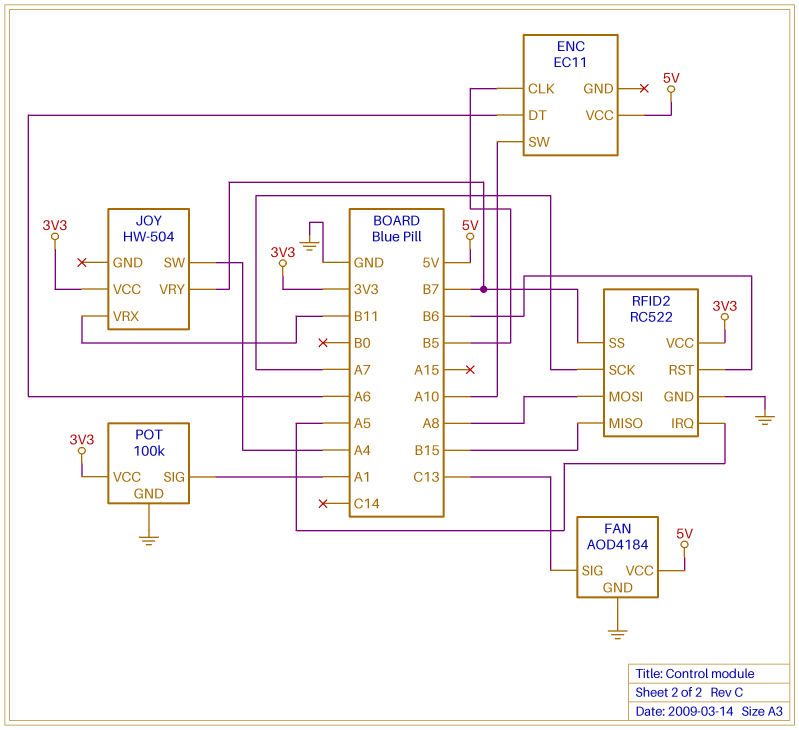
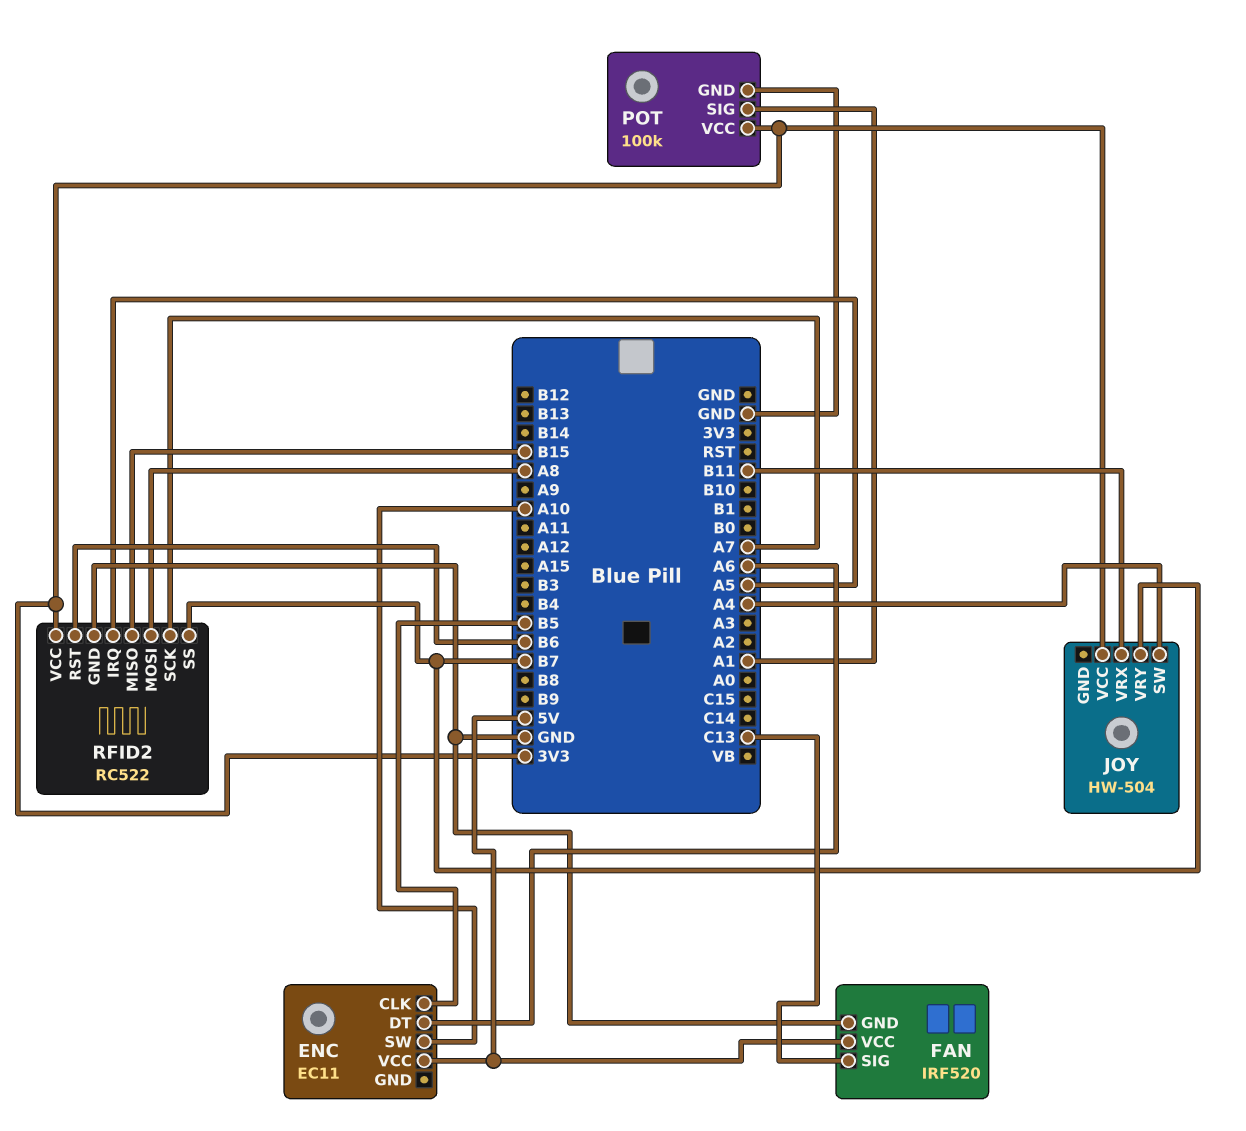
FAN: AOD4184 -> IRF520

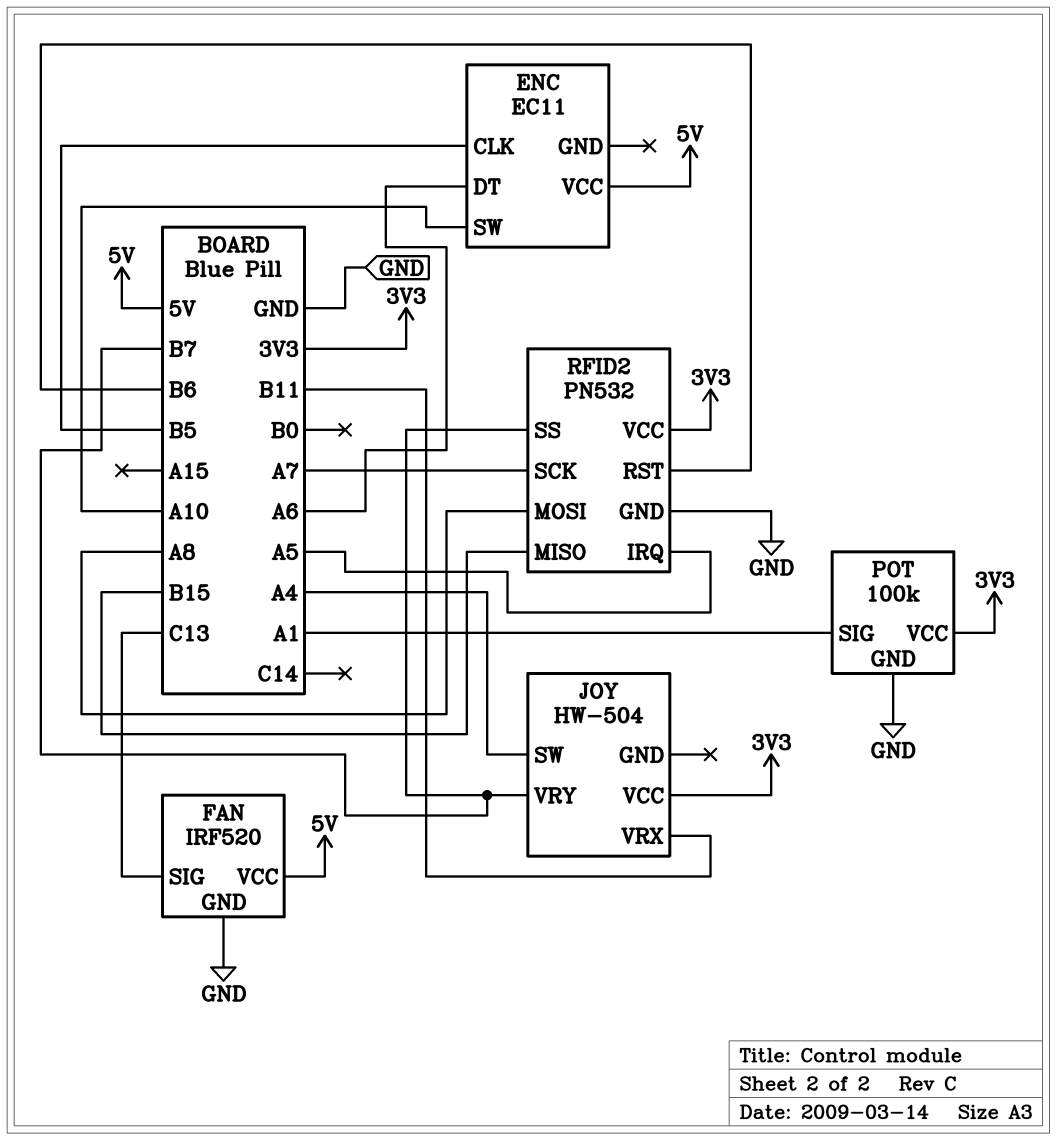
RFID2: RC522 -> PN532

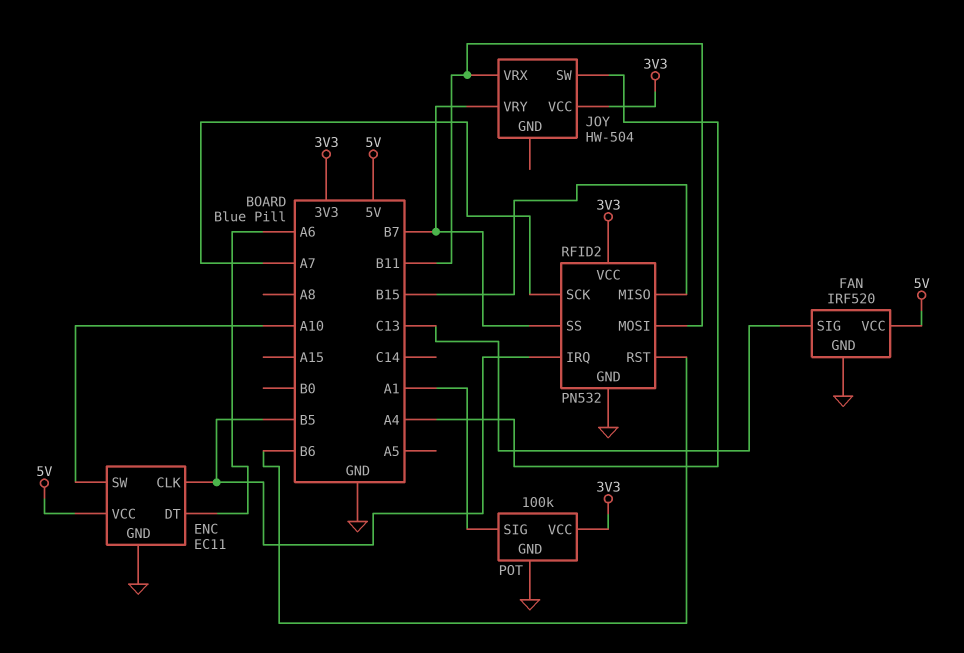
ENC pin GND: none -> GND
RFID2 pin IRQ: A5 -> B5
RFID2 pin MOSI: A8 -> B11

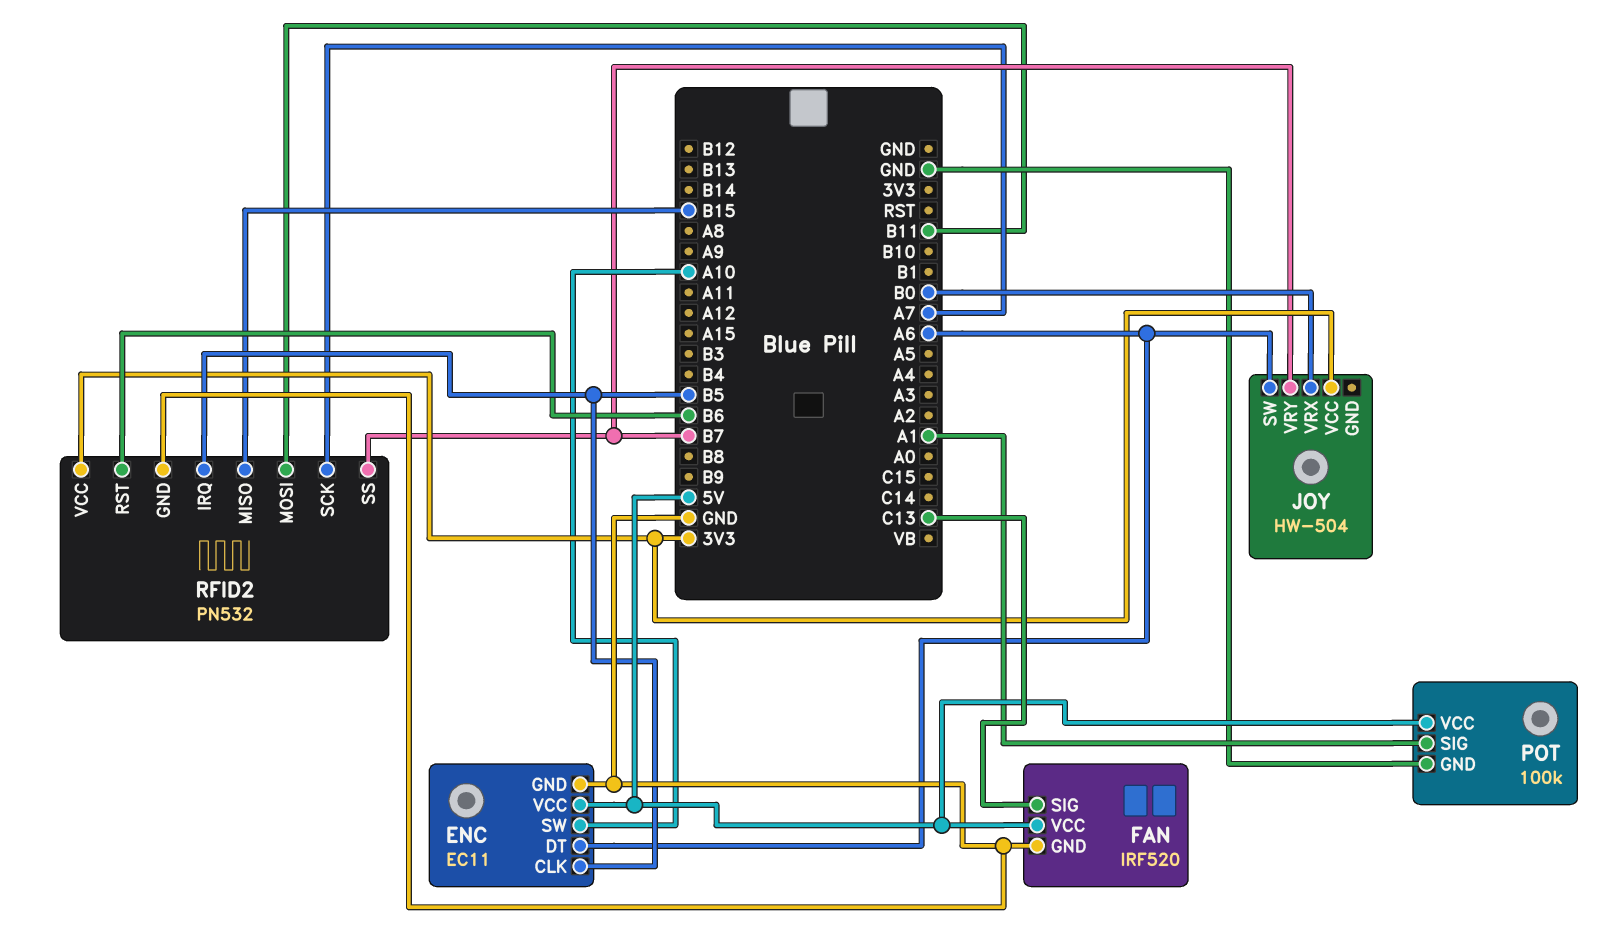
JOY pin SW: A4 -> A6
JOY pin VRX: B11 -> B0
POT pin VCC: 3V3 -> 5V

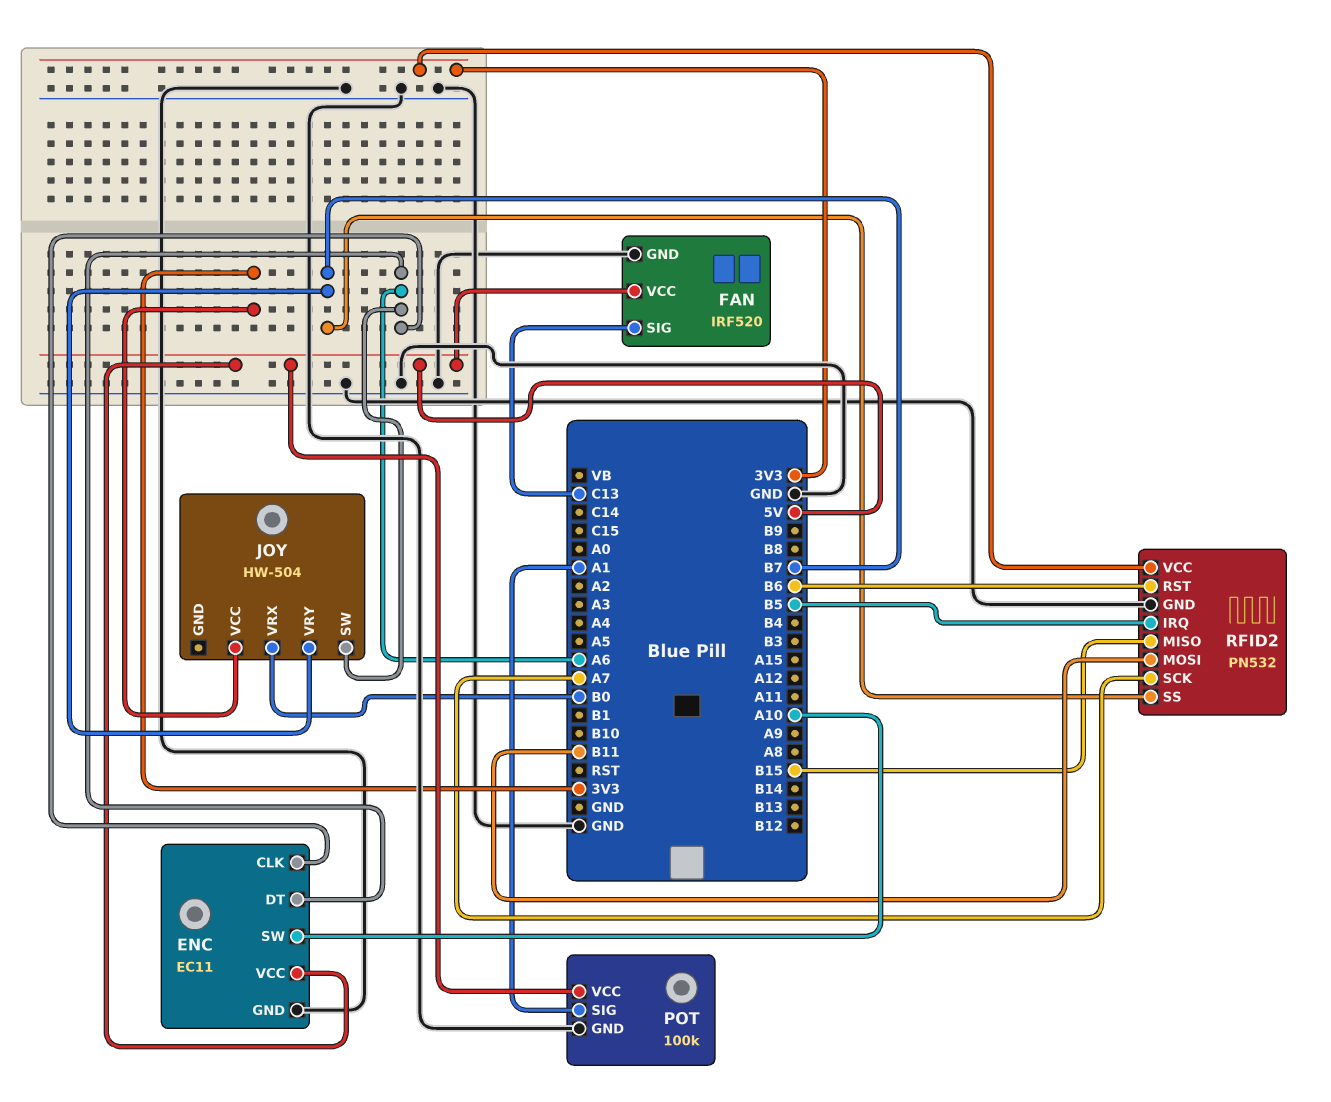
ENC pin CLK: B5 -> A6

